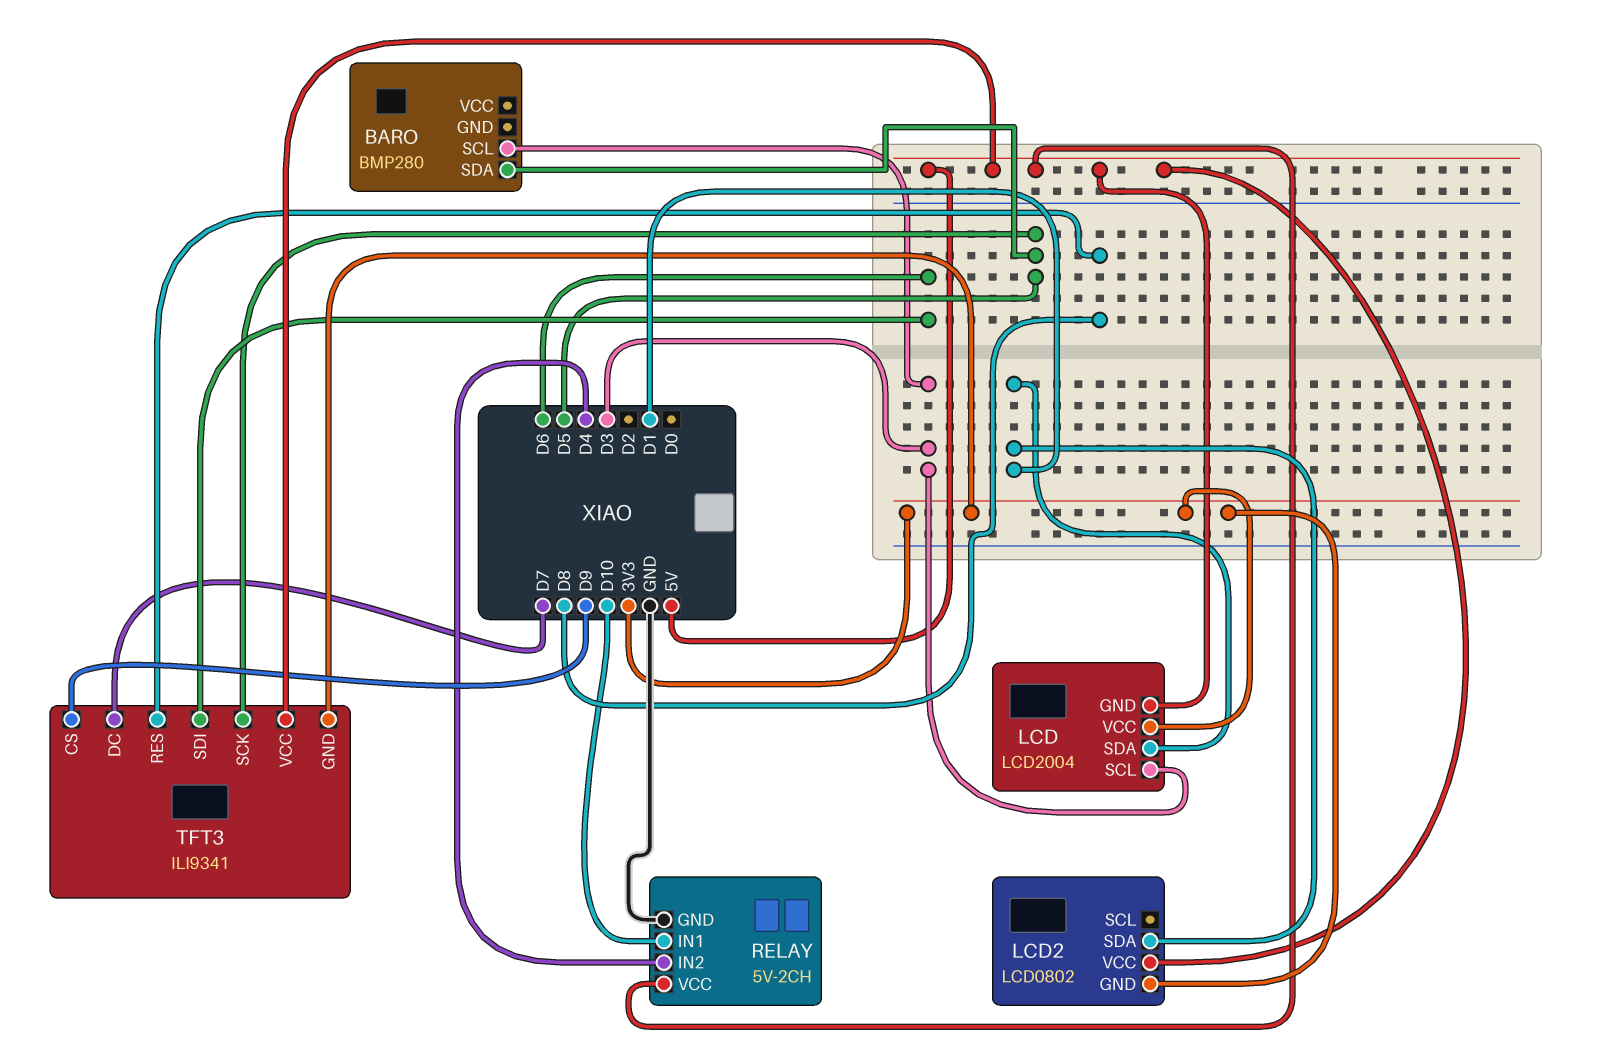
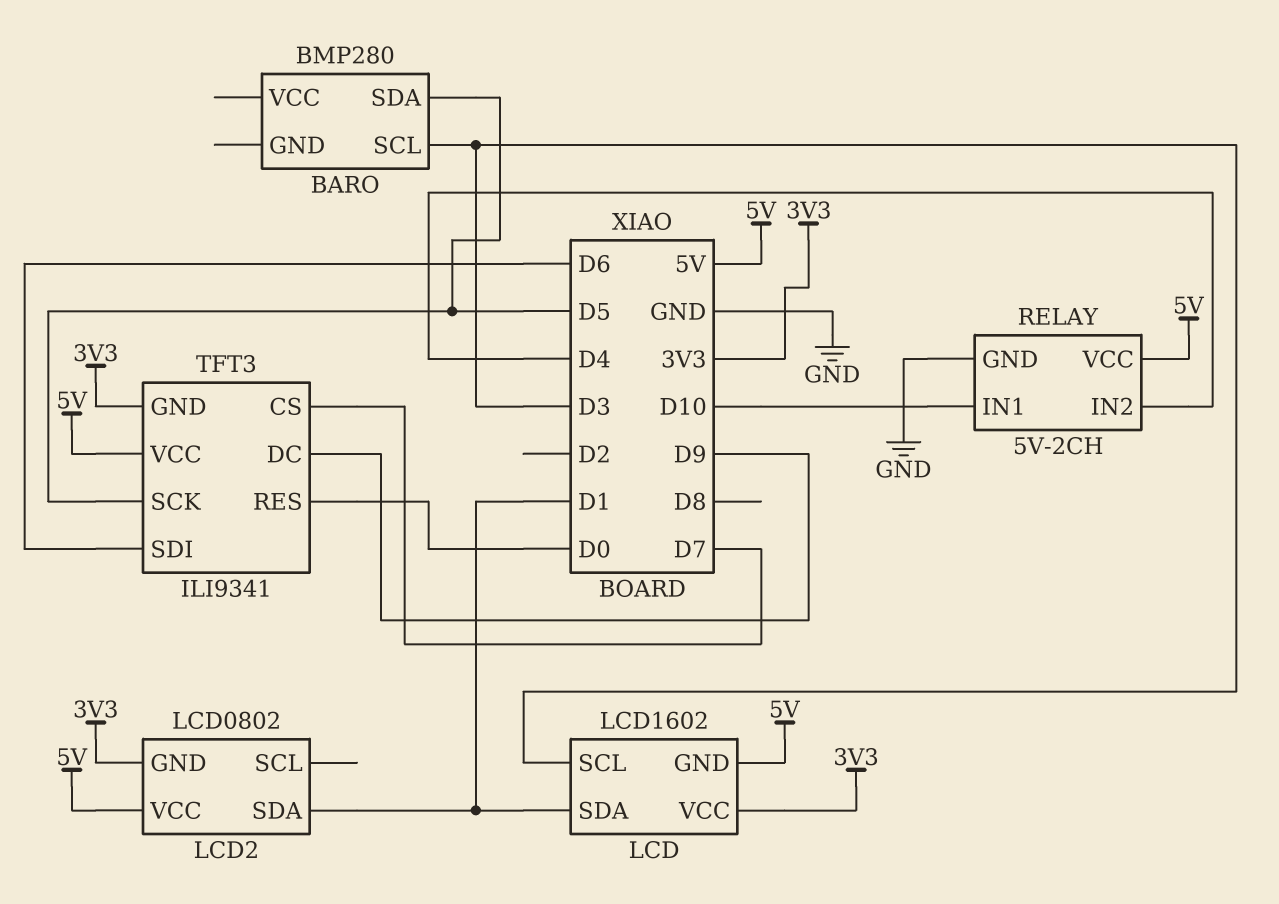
LCD: LCD2004 -> LCD1602
TFT3 pin CS: D9 -> D7
TFT3 pin DC: D7 -> D9
TFT3 pin RES: D8 -> D0

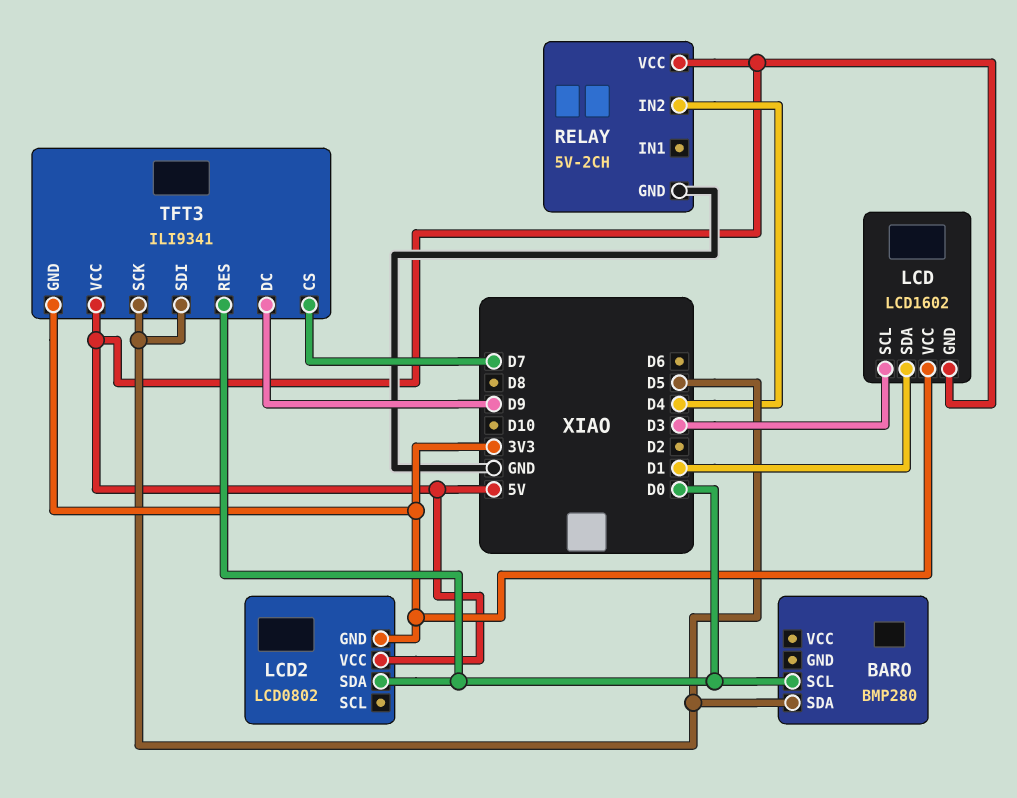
BARO pin SCL: D3 -> D0
LCD2 pin SDA: D1 -> D0
RELAY pin IN1: D10 -> none
TFT3 pin SDI: D6 -> D5

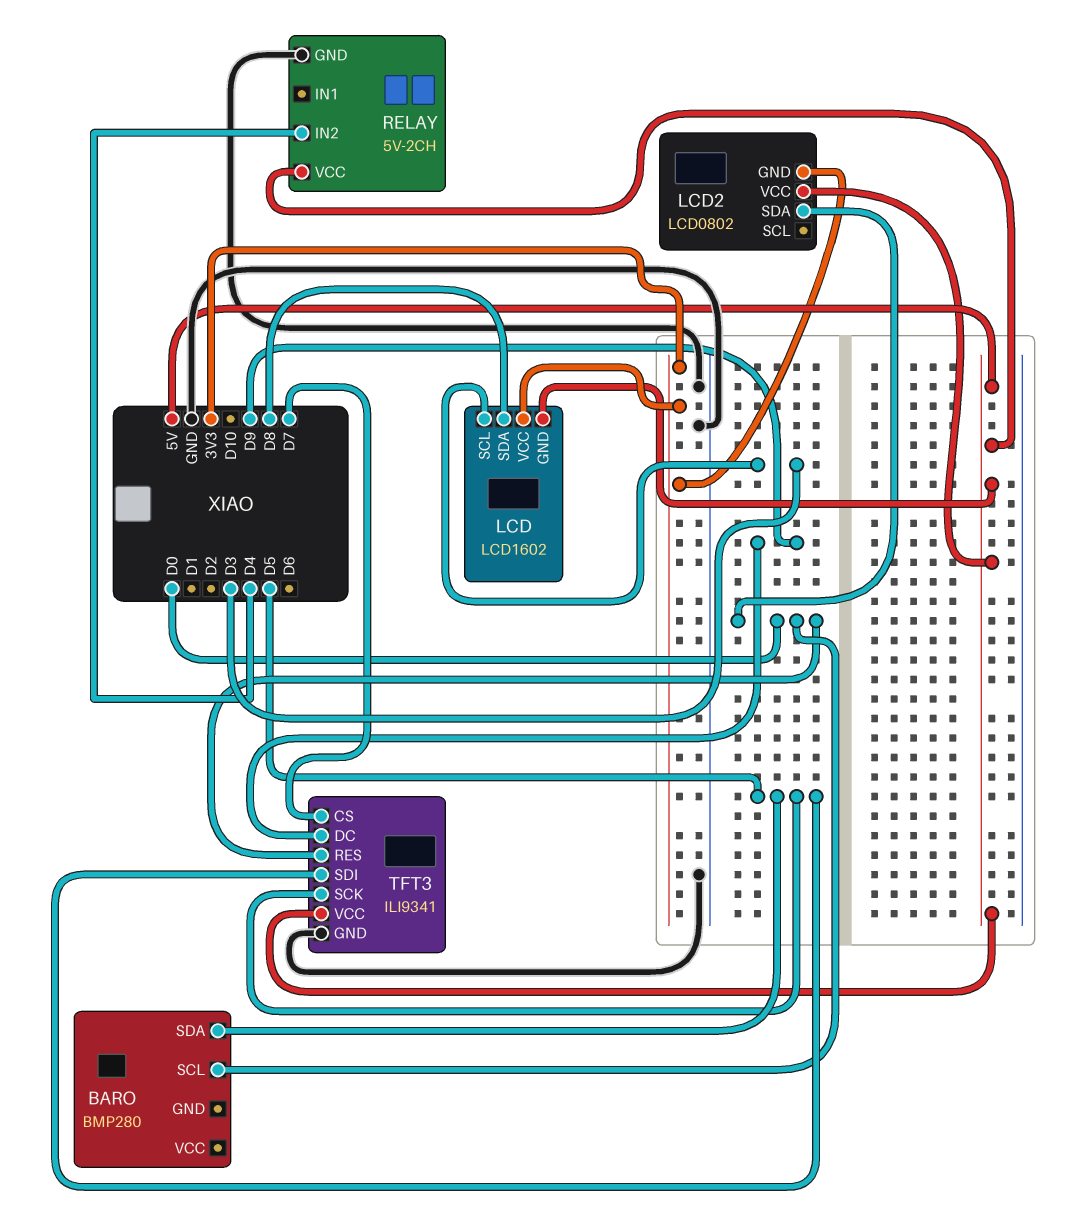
LCD pin SDA: D1 -> D8
TFT3 pin GND: 3V3 -> GND

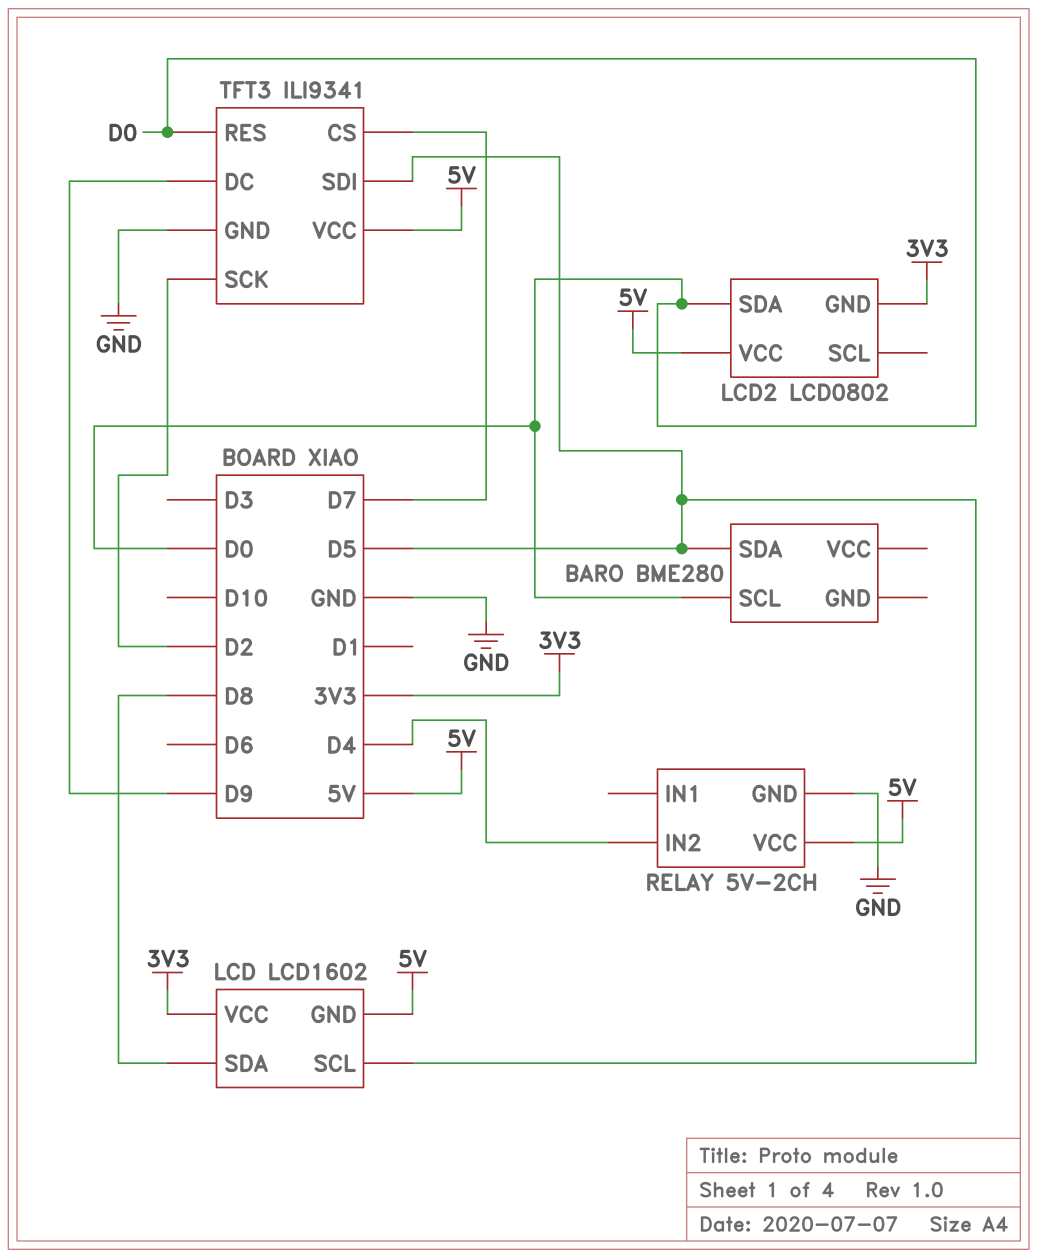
BARO: BMP280 -> BME280
LCD pin SCL: D3 -> D5
TFT3 pin SCK: D5 -> D2

